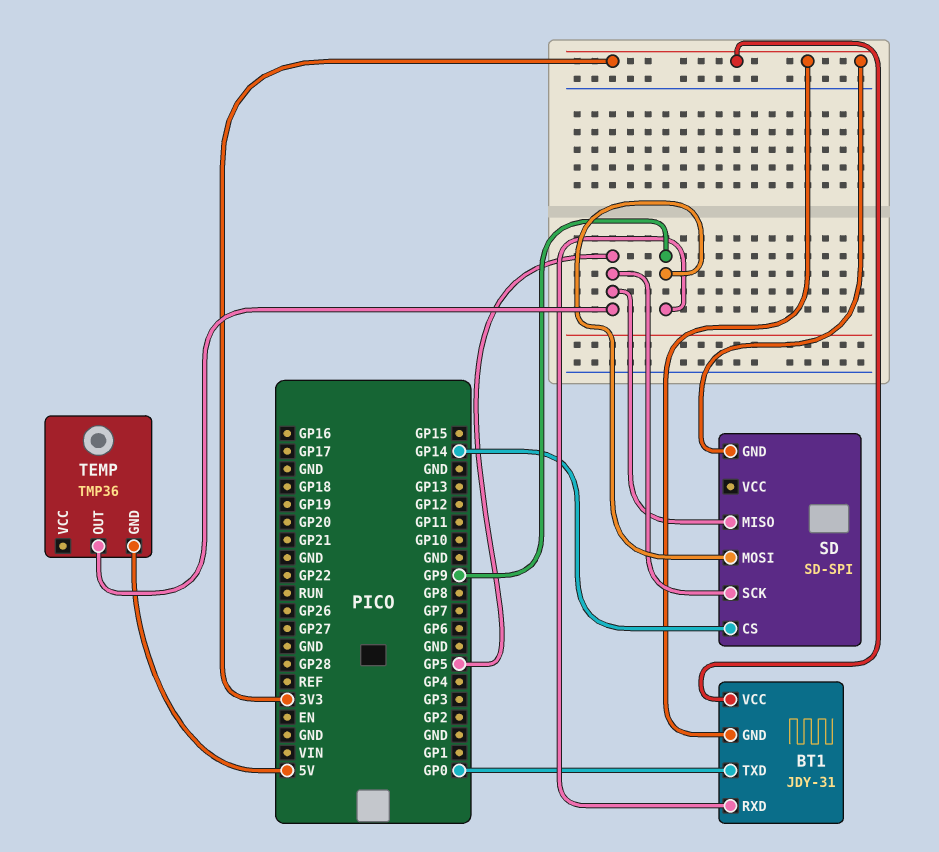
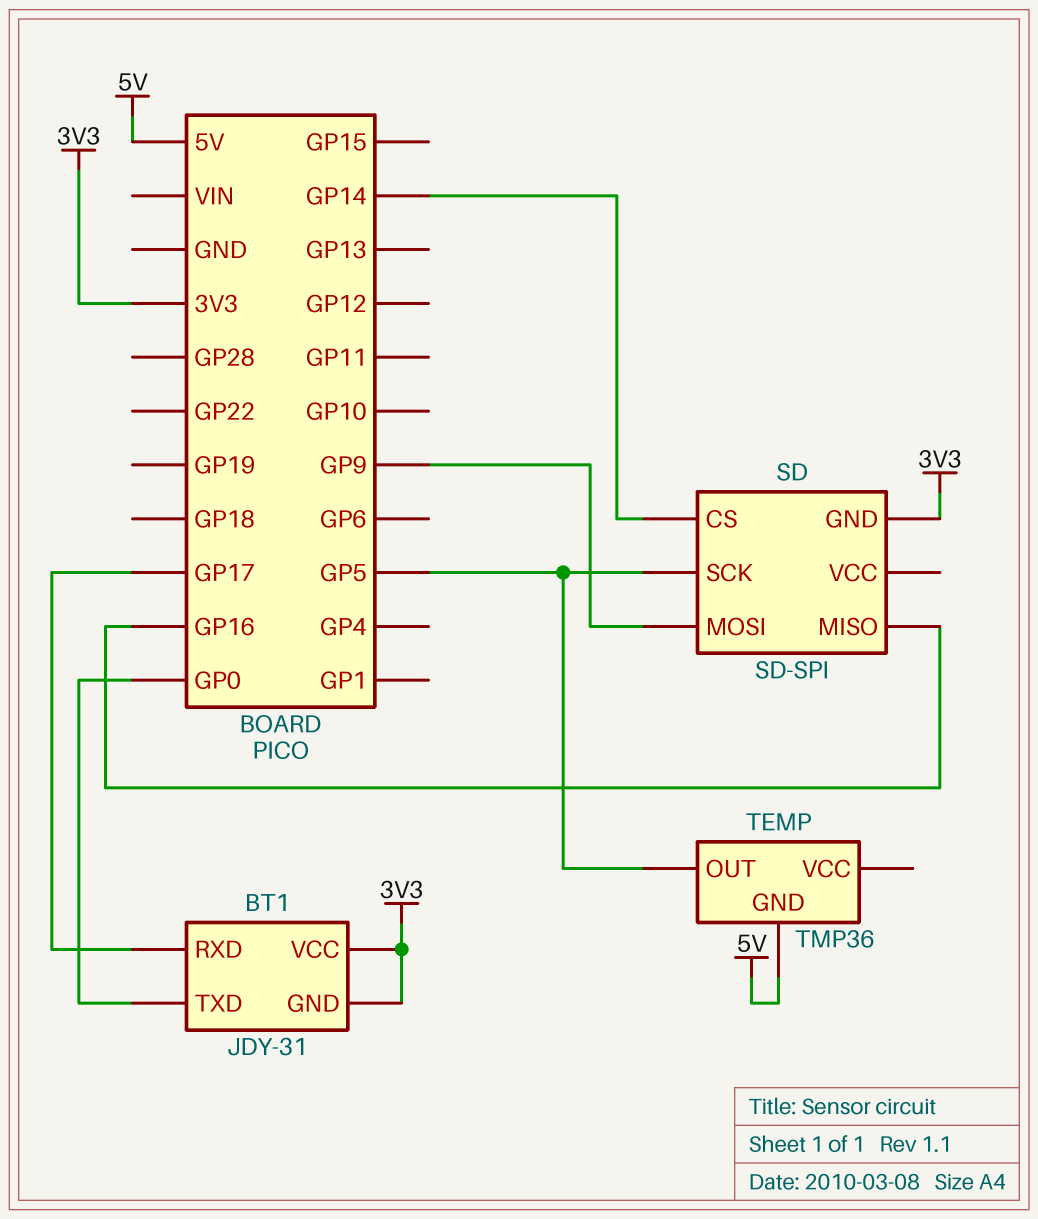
BT1 pin RXD: GP9 -> GP17
SD pin MISO: GP5 -> GP16

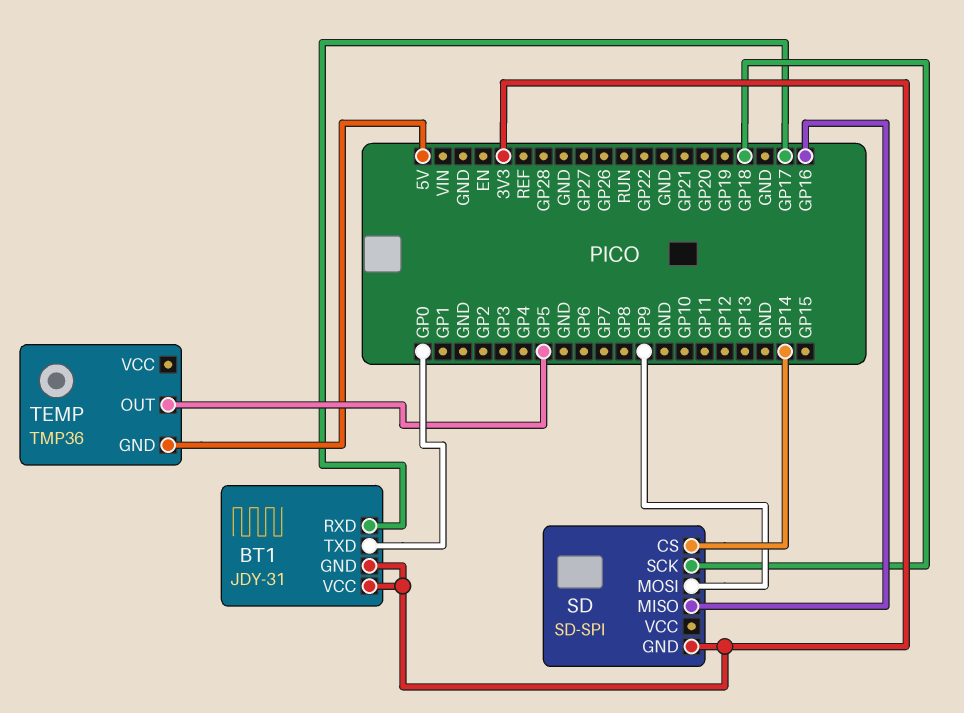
SD pin SCK: GP5 -> GP18

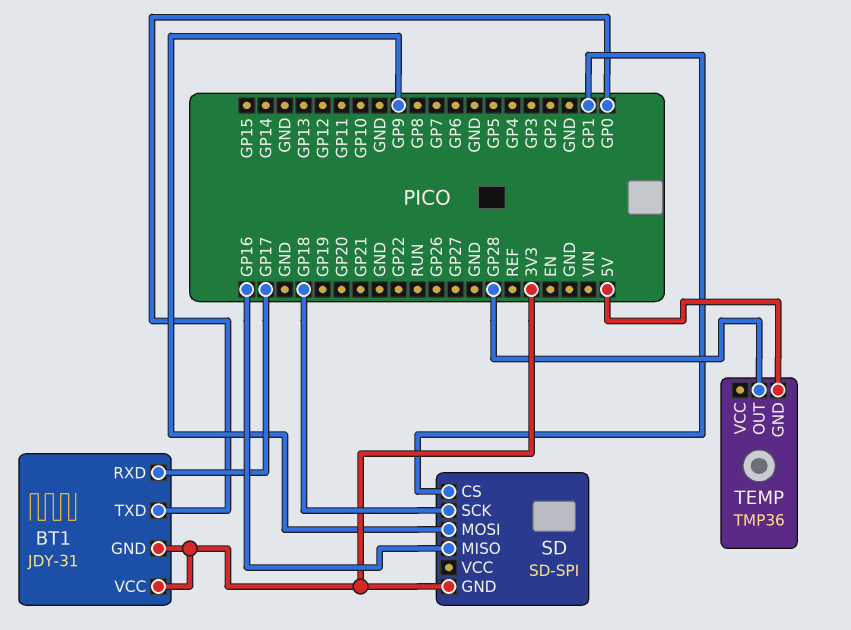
SD pin CS: GP14 -> GP1
TEMP pin OUT: GP5 -> GP28

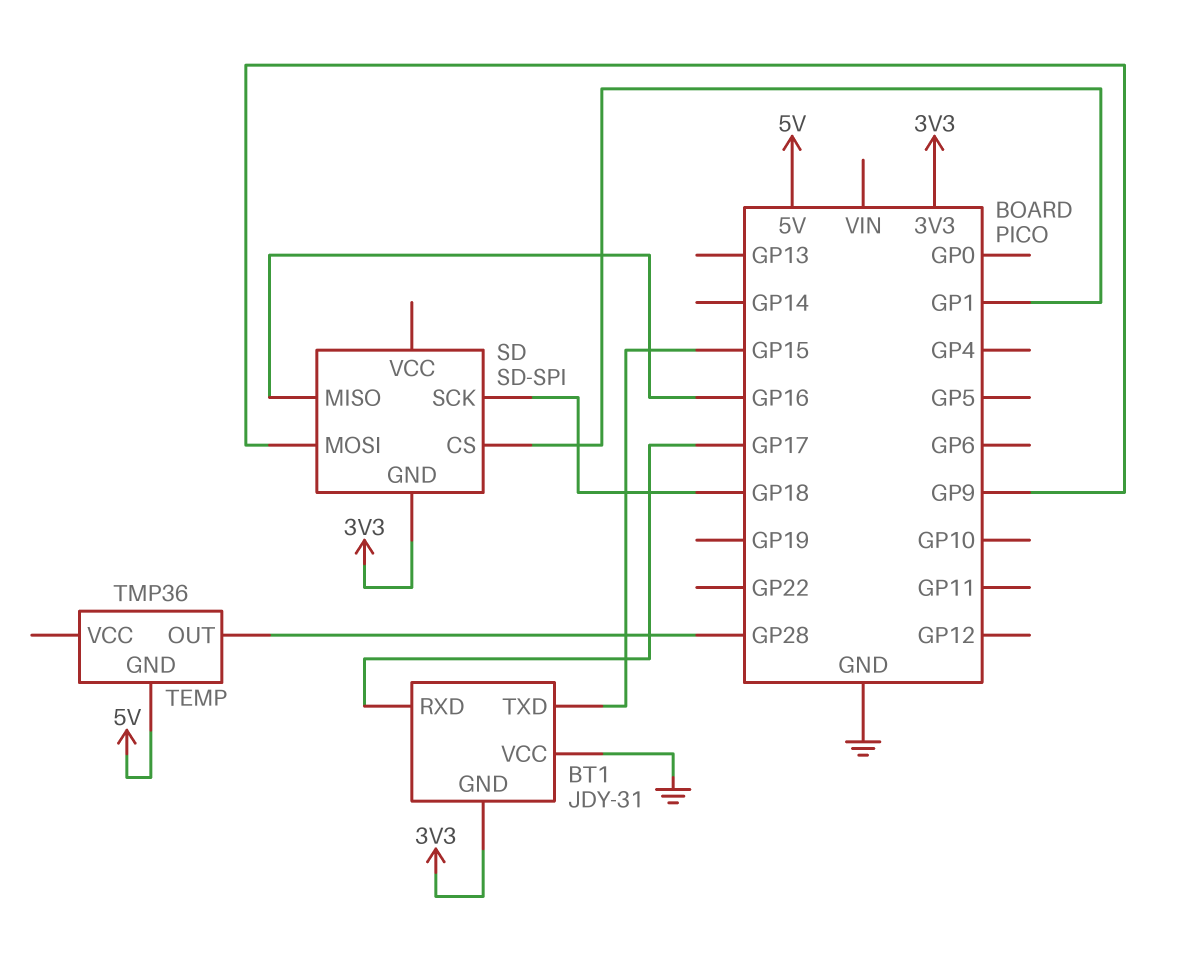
BT1 pin TXD: GP0 -> GP15
BT1 pin VCC: 3V3 -> GND

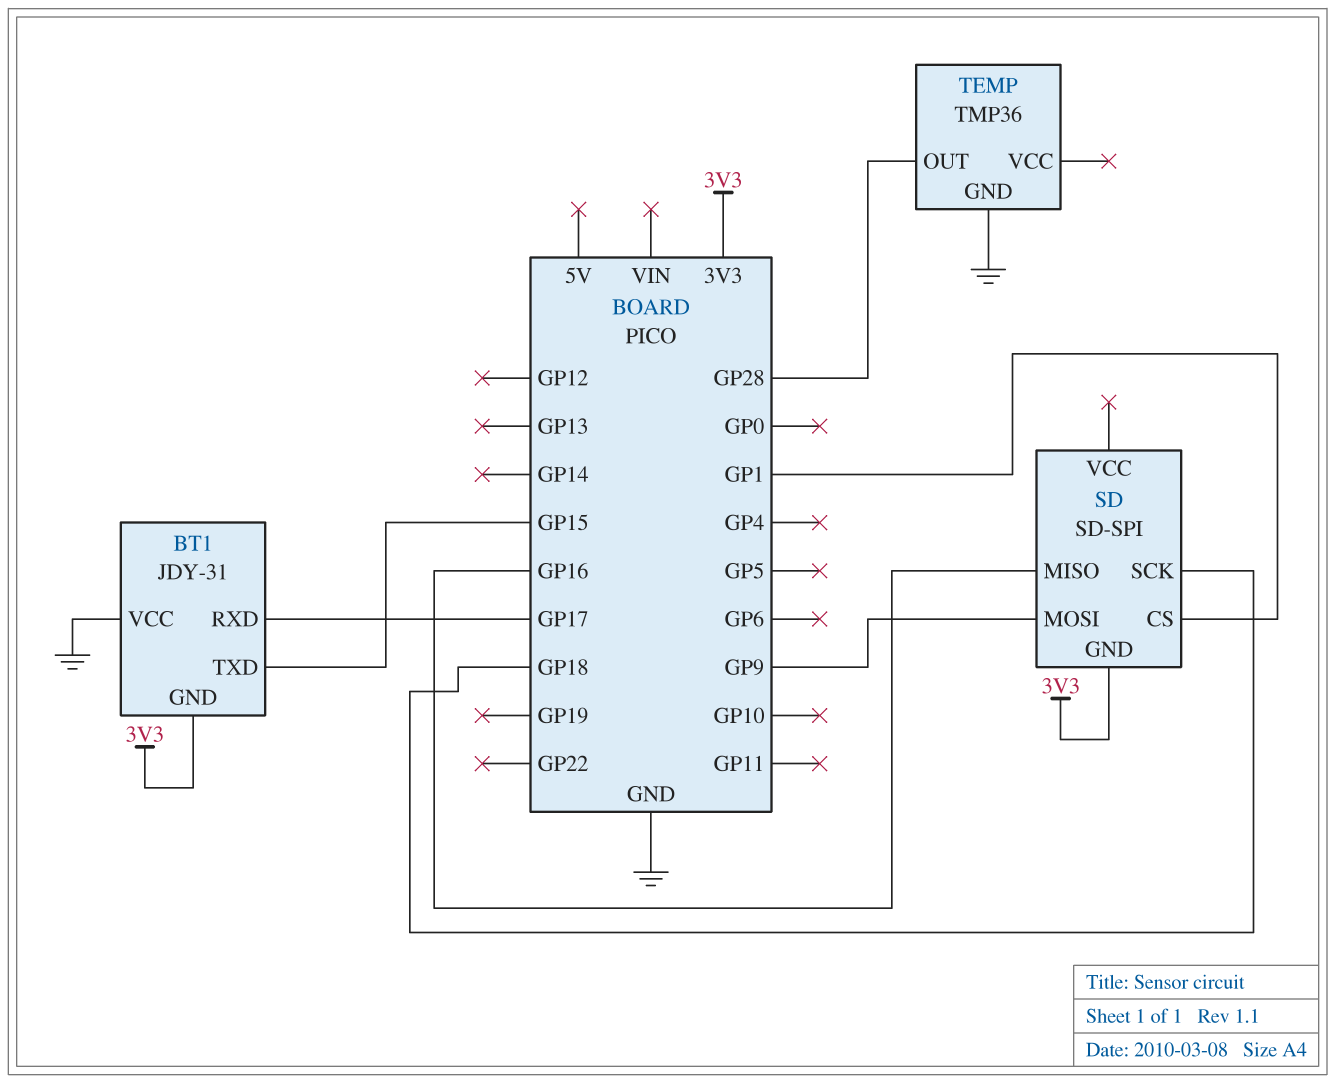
TEMP pin GND: 5V -> GND

